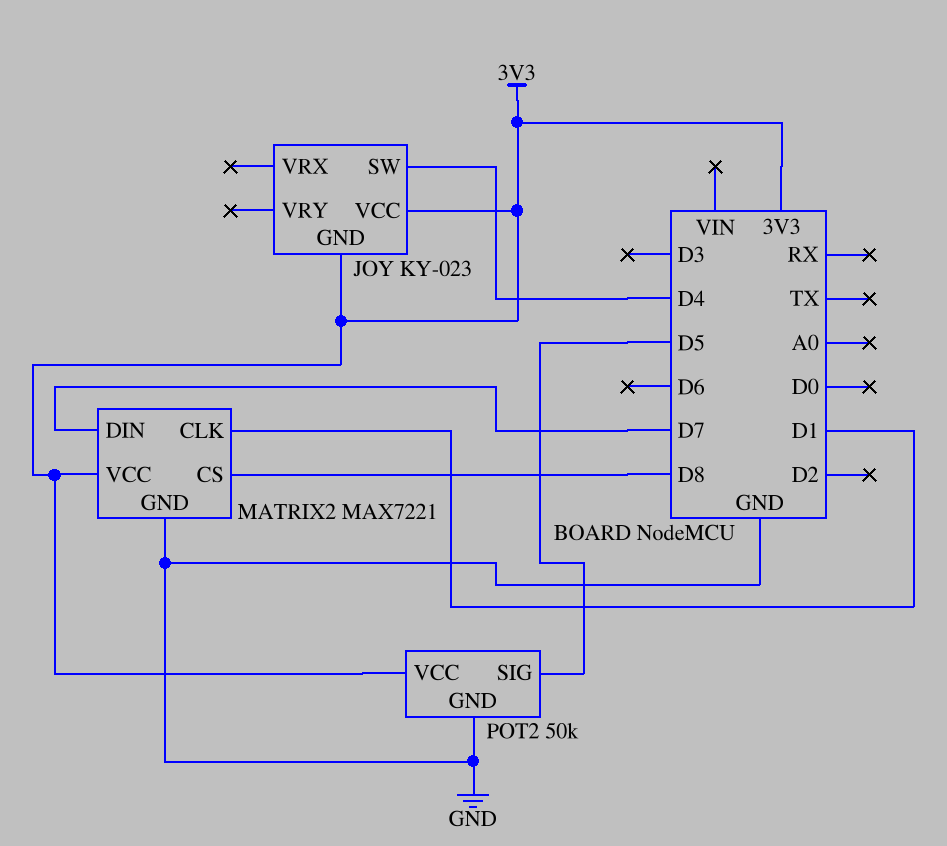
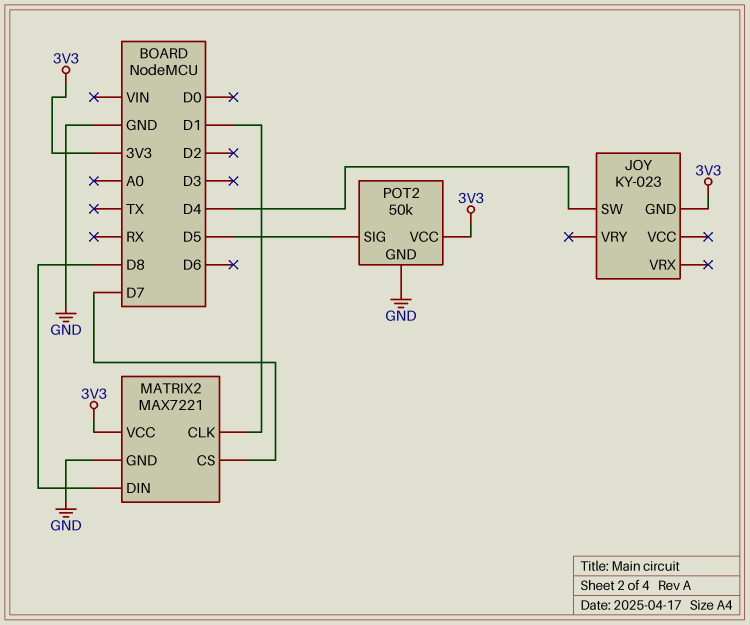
JOY pin VCC: 3V3 -> none
MATRIX2 pin CS: D8 -> D7
MATRIX2 pin DIN: D7 -> D8

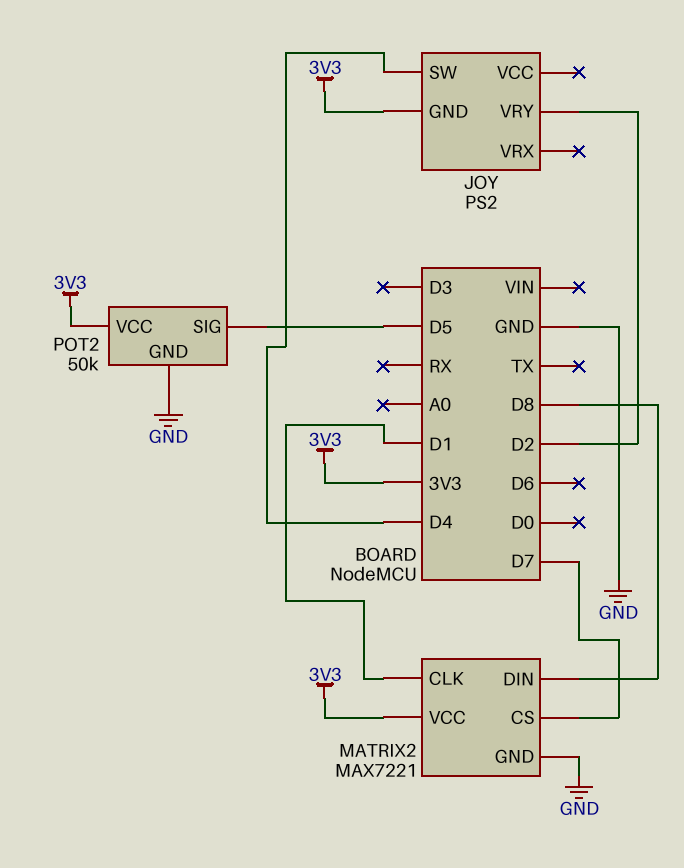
JOY: KY-023 -> PS2
JOY pin VRY: none -> D2

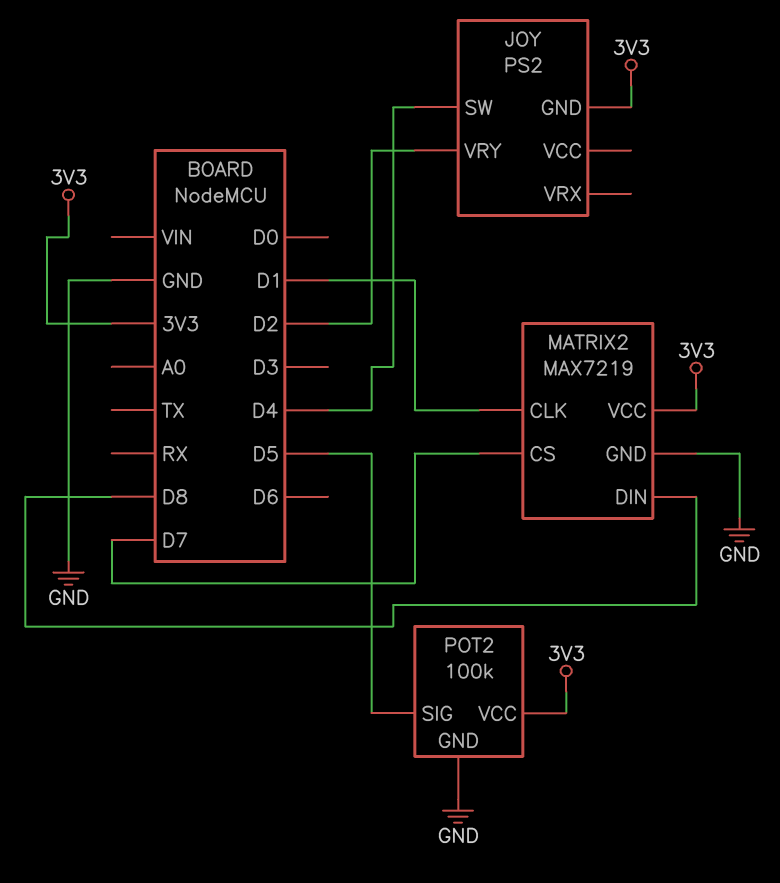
MATRIX2: MAX7221 -> MAX7219
POT2: 50k -> 100k

